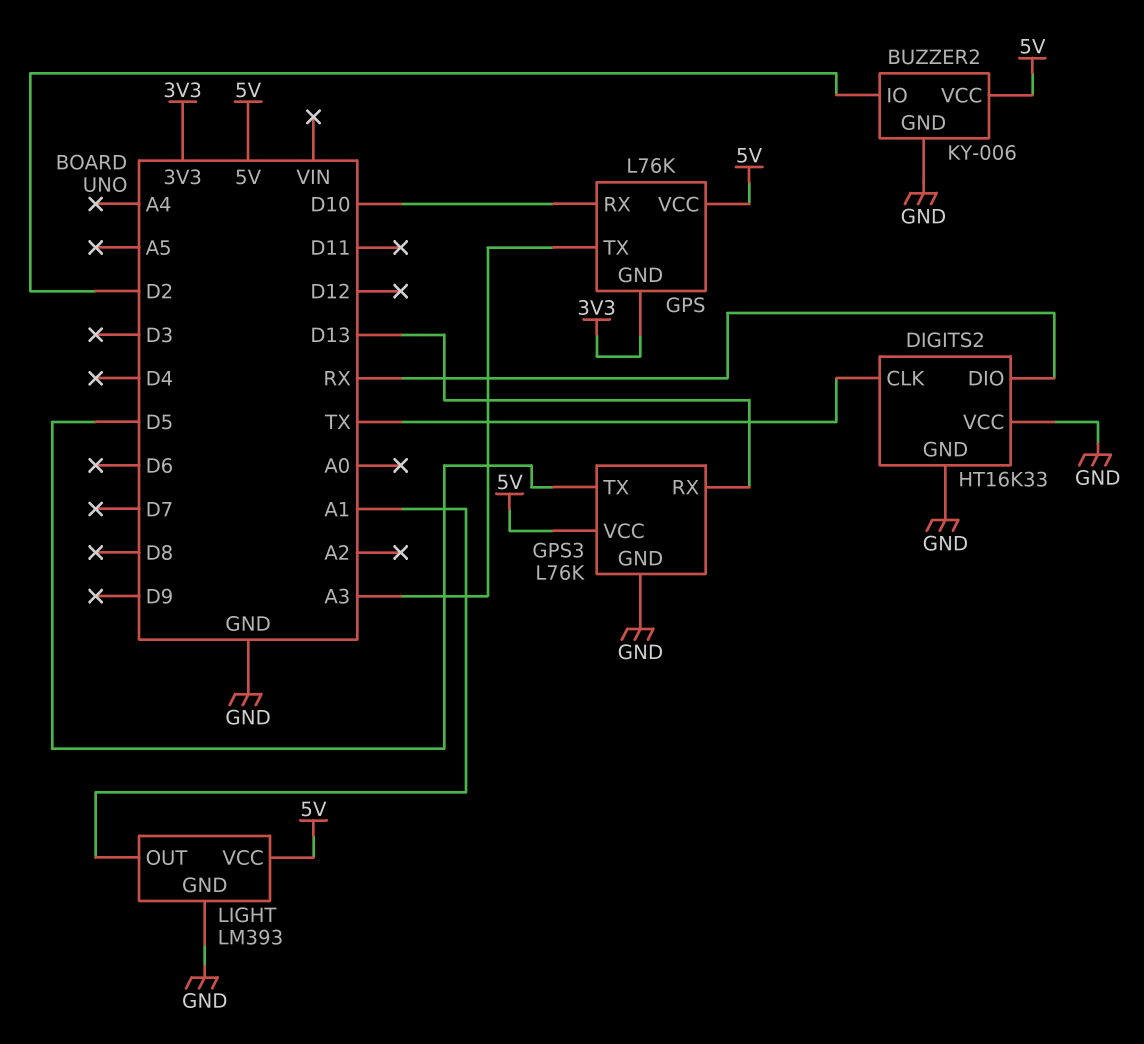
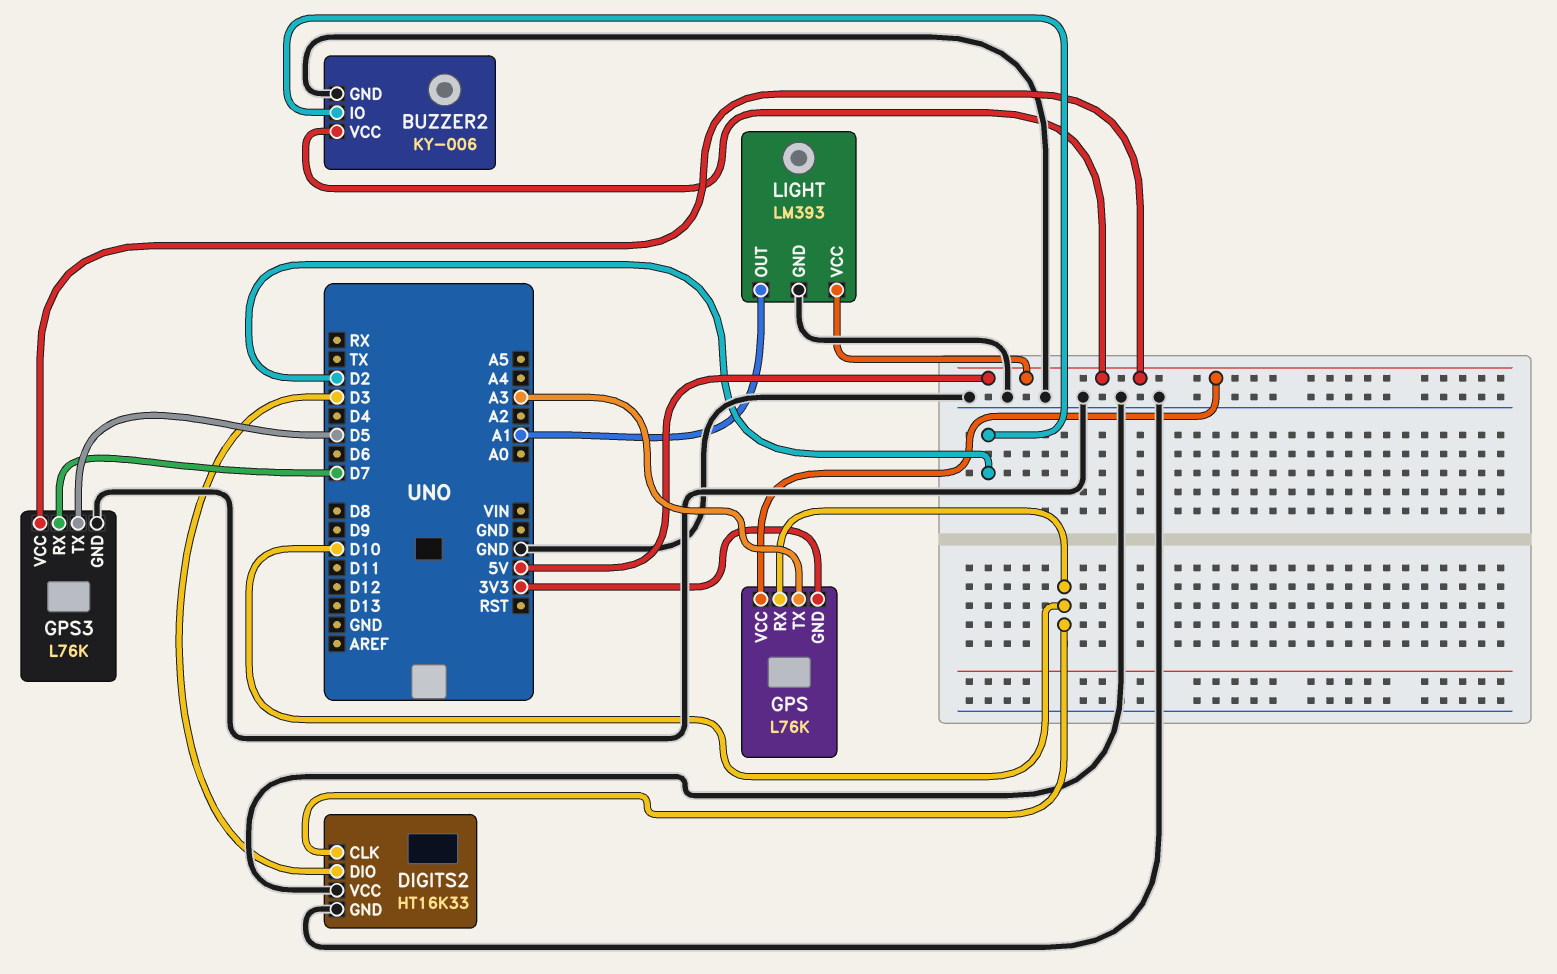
DIGITS2 pin CLK: TX -> D10
DIGITS2 pin DIO: RX -> D3
GPS3 pin RX: D13 -> D7

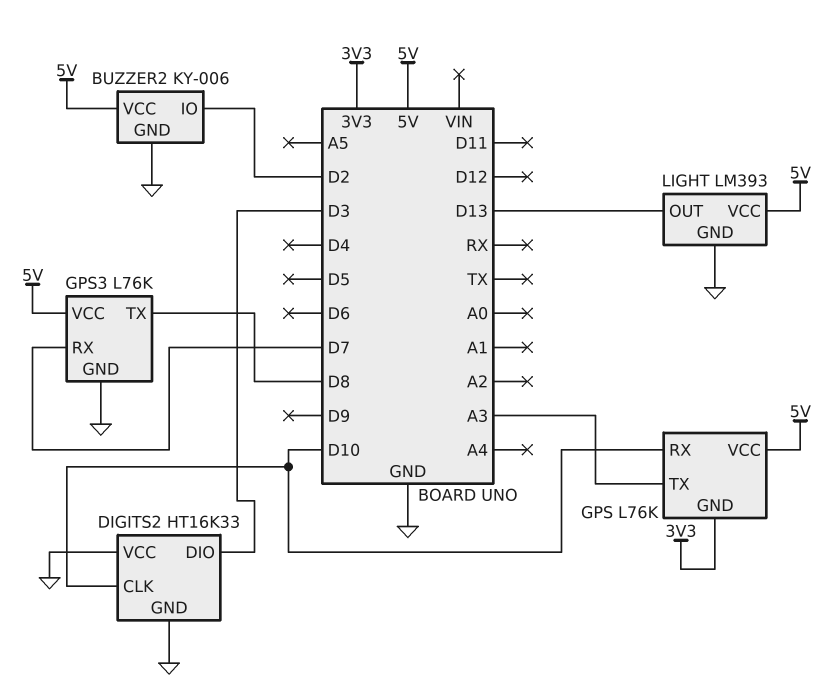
GPS3 pin TX: D5 -> D8
LIGHT pin OUT: A1 -> D13

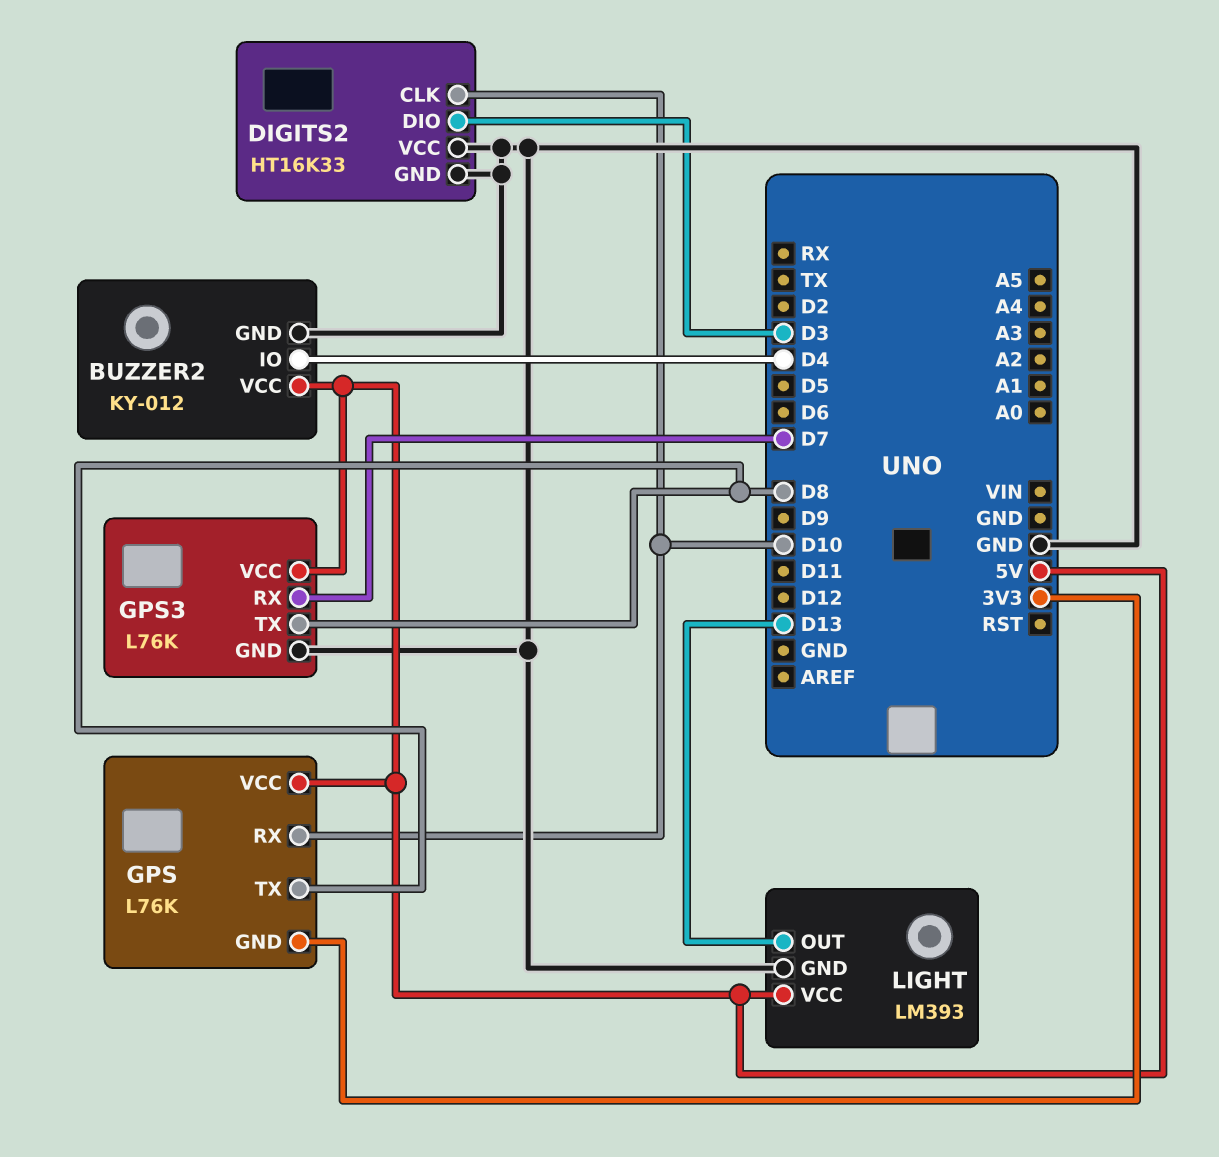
BUZZER2: KY-006 -> KY-012
BUZZER2 pin IO: D2 -> D4
GPS pin TX: A3 -> D8

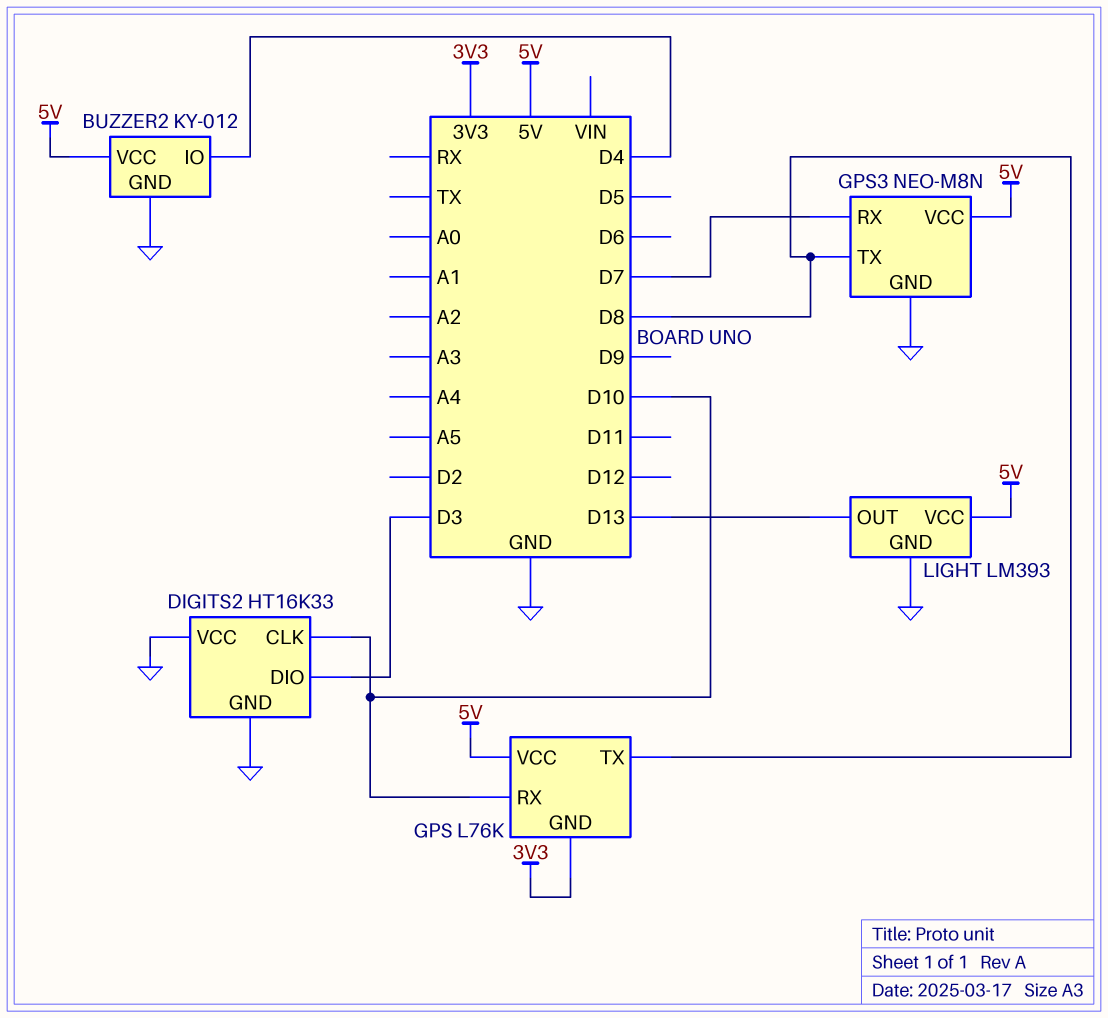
GPS3: L76K -> NEO-M8N

